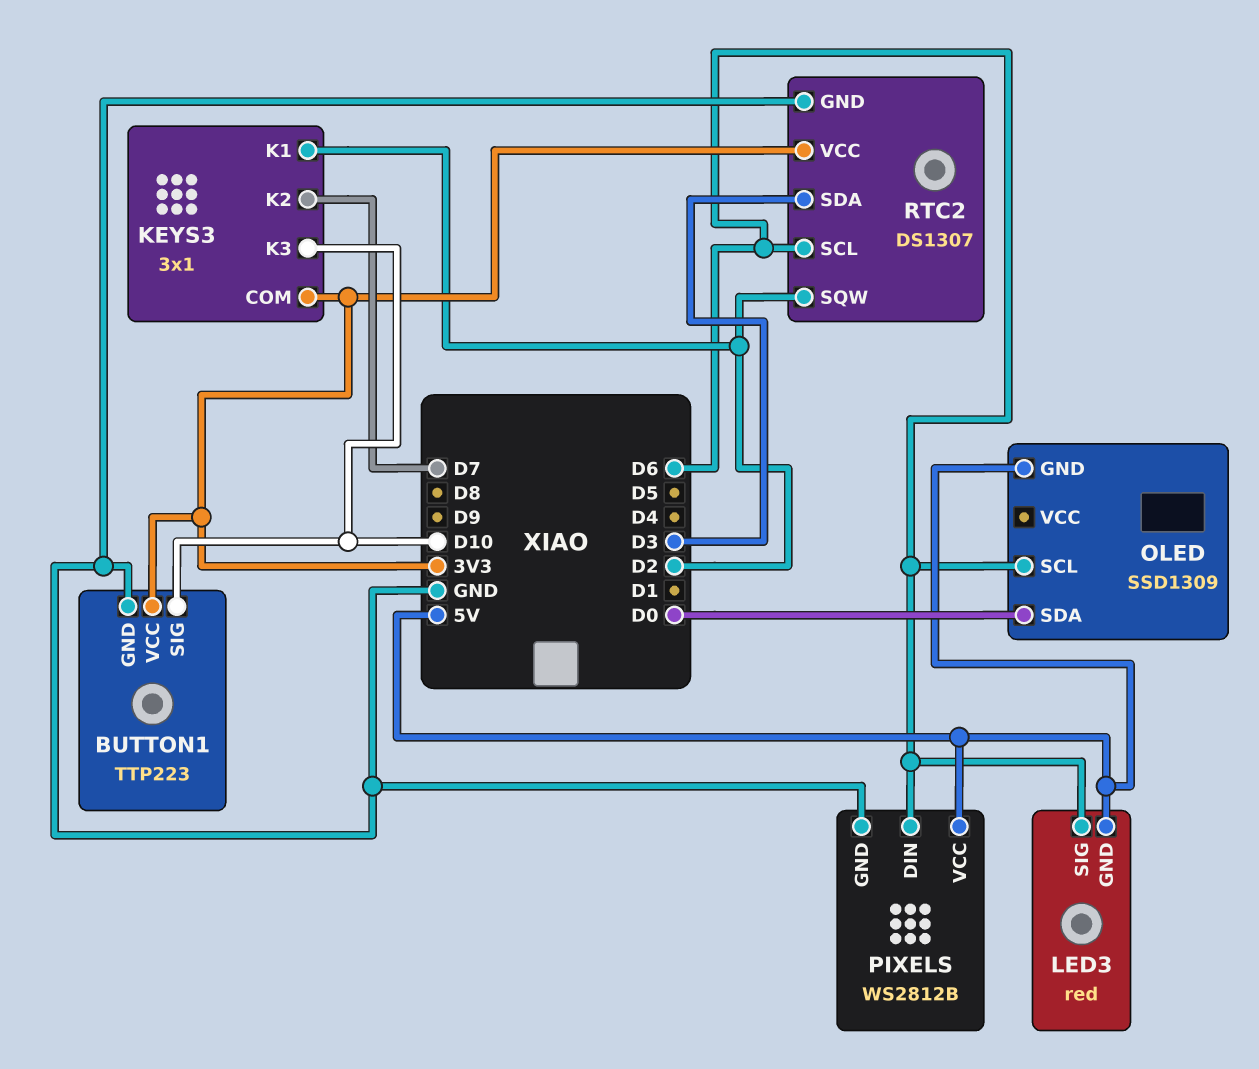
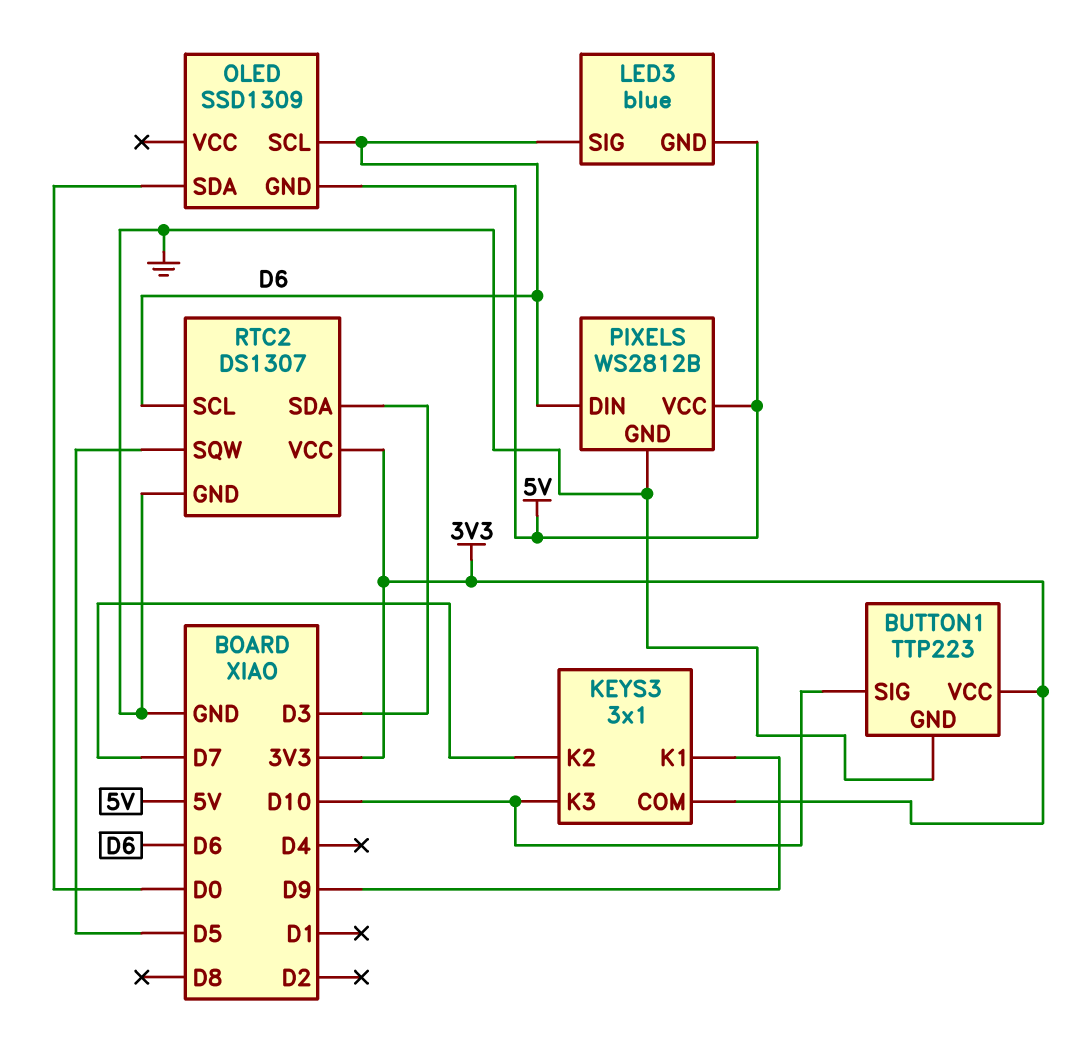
KEYS3 pin K1: D2 -> D9
LED3: red -> blue
RTC2 pin SQW: D2 -> D5

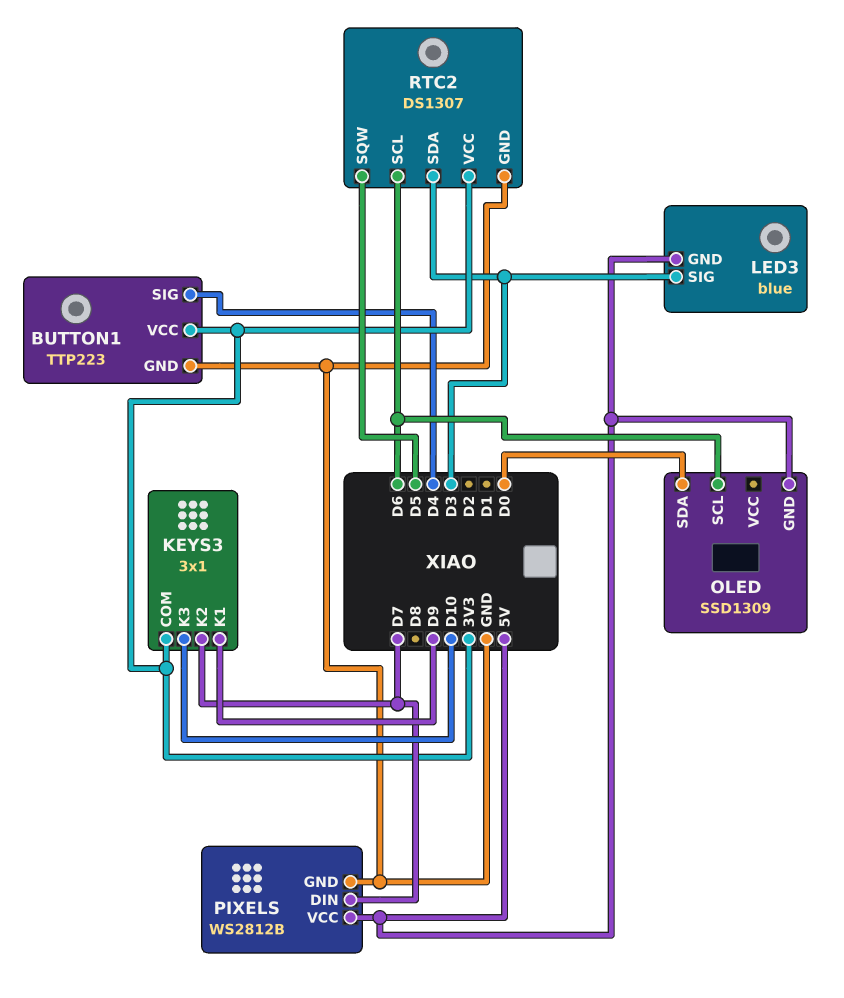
BUTTON1 pin SIG: D10 -> D4
LED3 pin SIG: D6 -> D3
PIXELS pin DIN: D6 -> D7

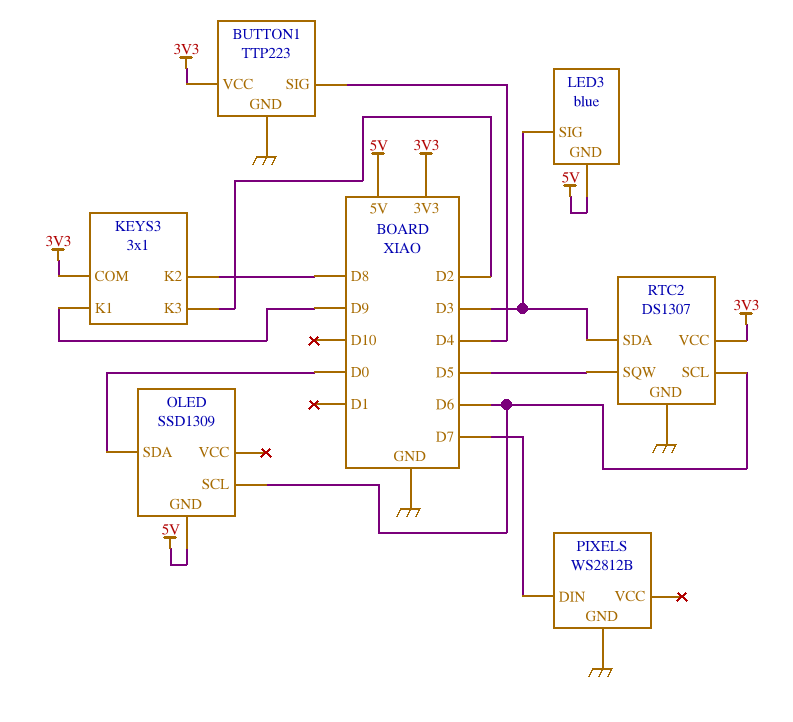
KEYS3 pin K2: D7 -> D8
KEYS3 pin K3: D10 -> D2
PIXELS pin VCC: 5V -> none

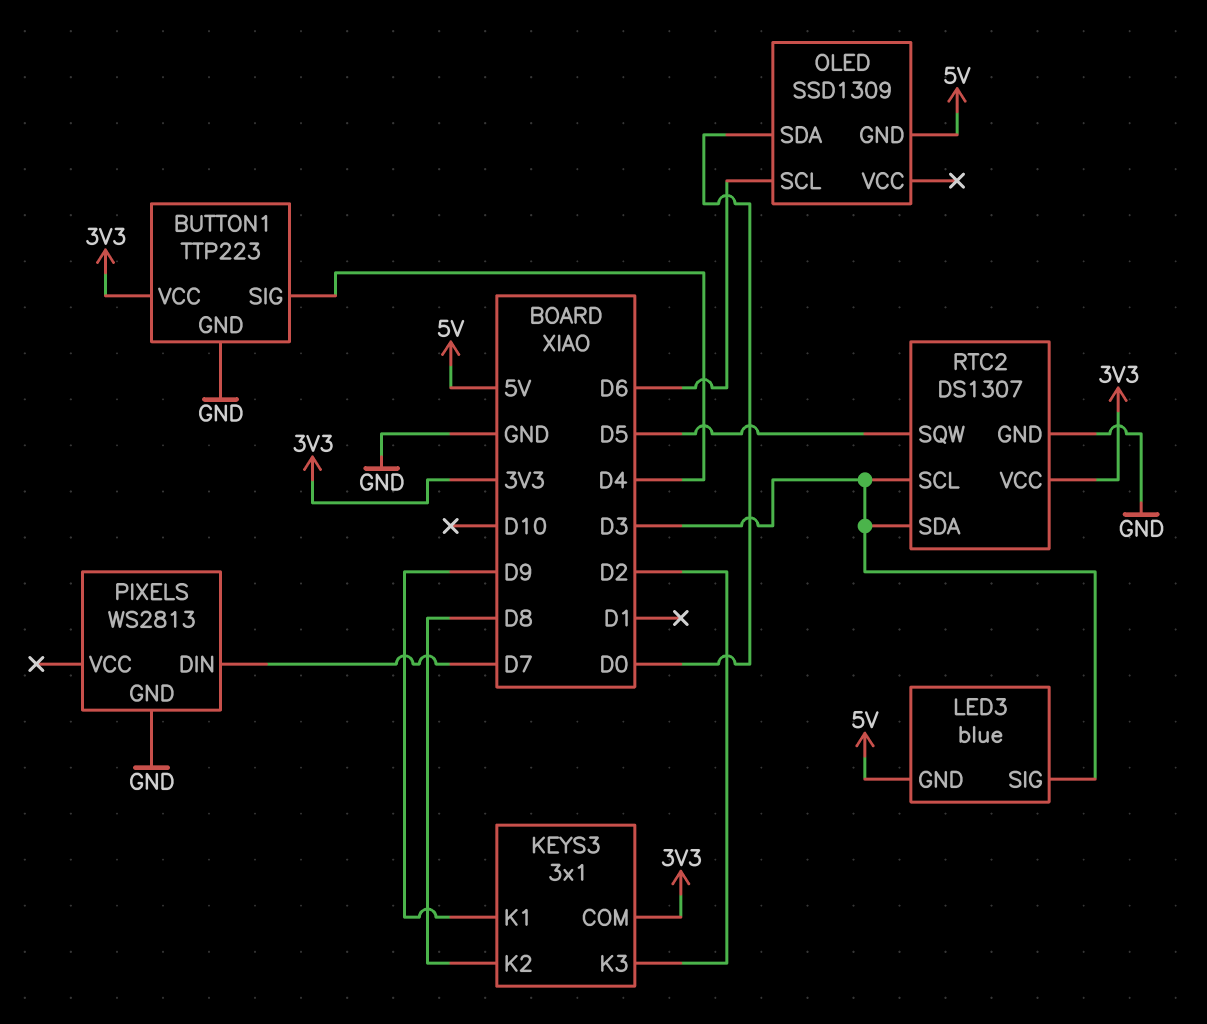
PIXELS: WS2812B -> WS2813
RTC2 pin SCL: D6 -> D3

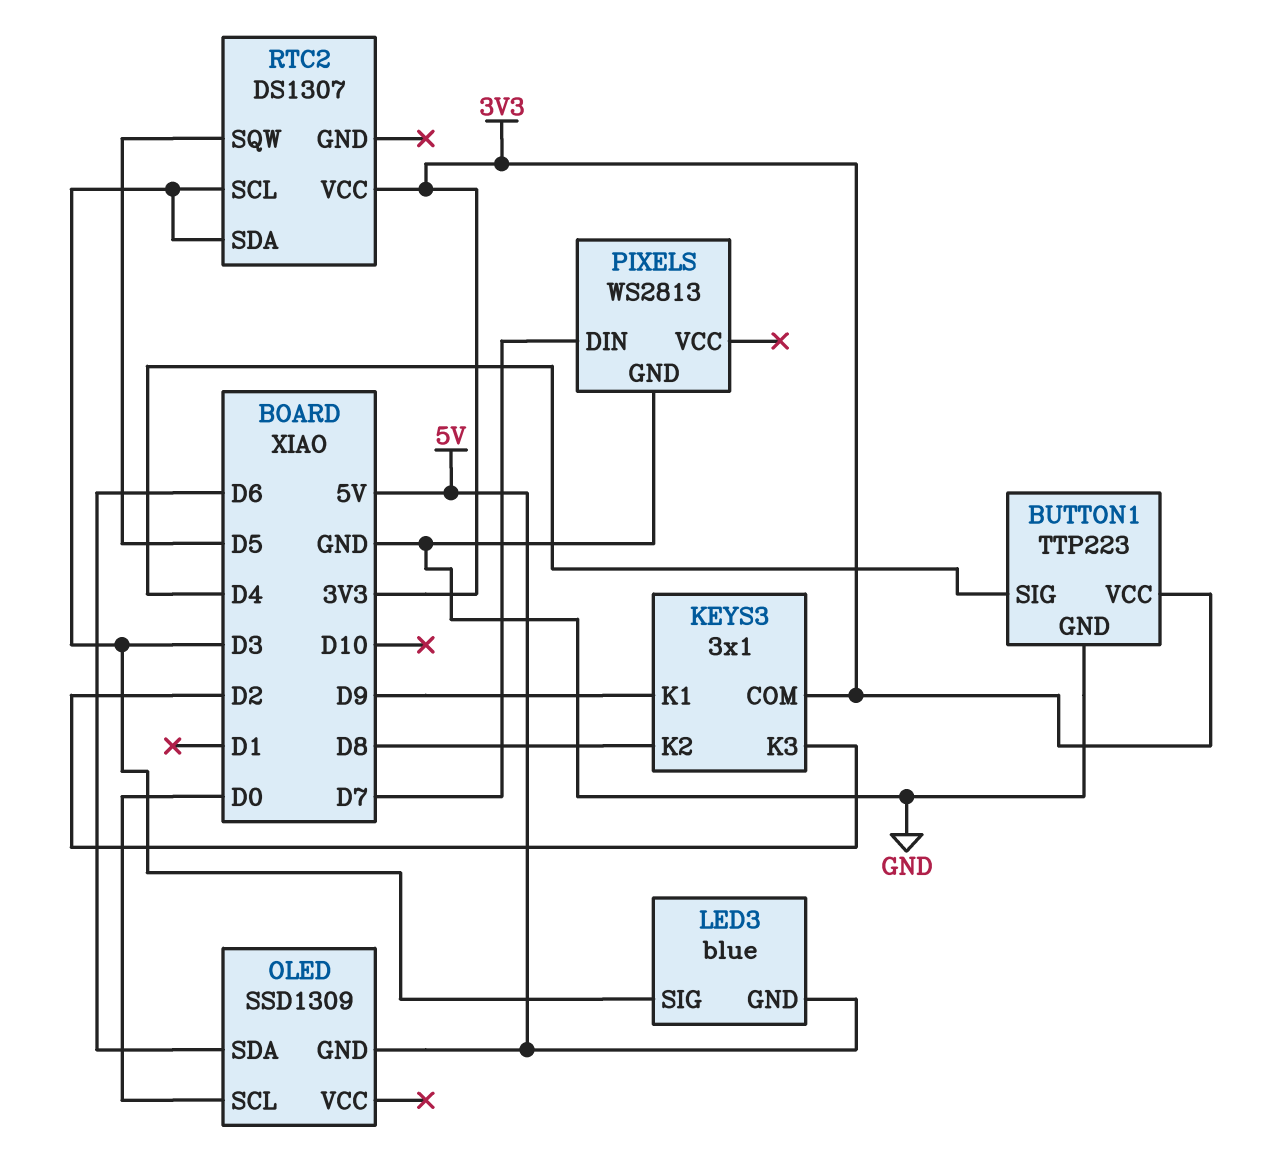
OLED pin SCL: D6 -> D0
OLED pin SDA: D0 -> D6
RTC2 pin GND: GND -> none

